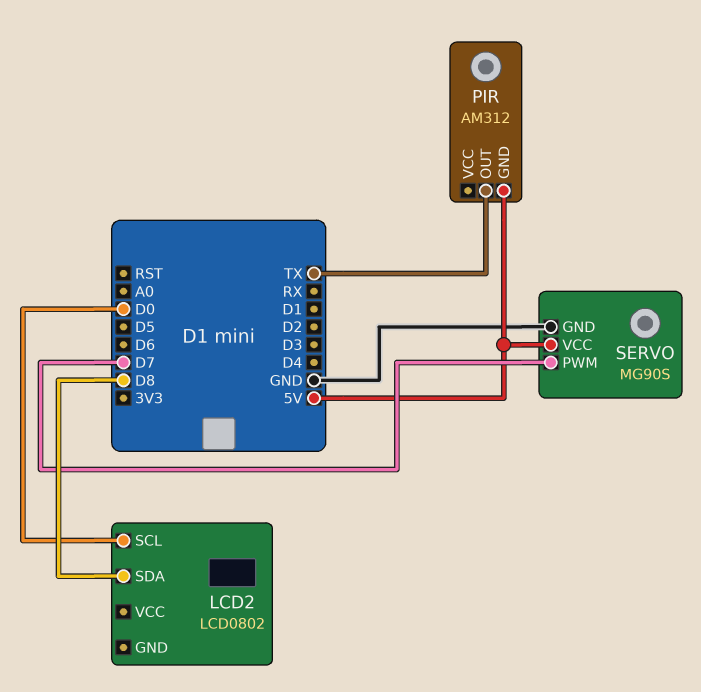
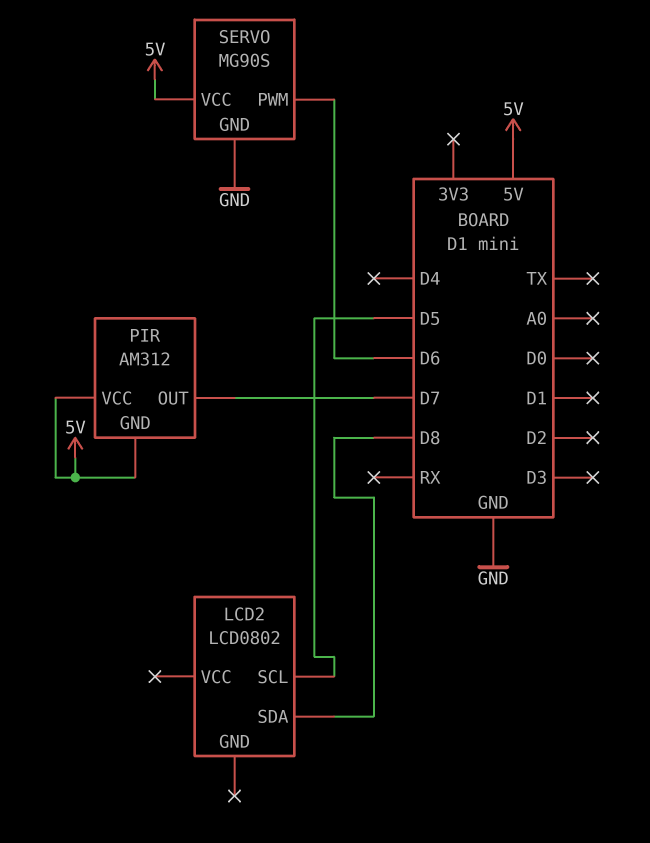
LCD2 pin SCL: D0 -> D5
PIR pin OUT: TX -> D7
PIR pin VCC: none -> 5V
SERVO pin PWM: D7 -> D6

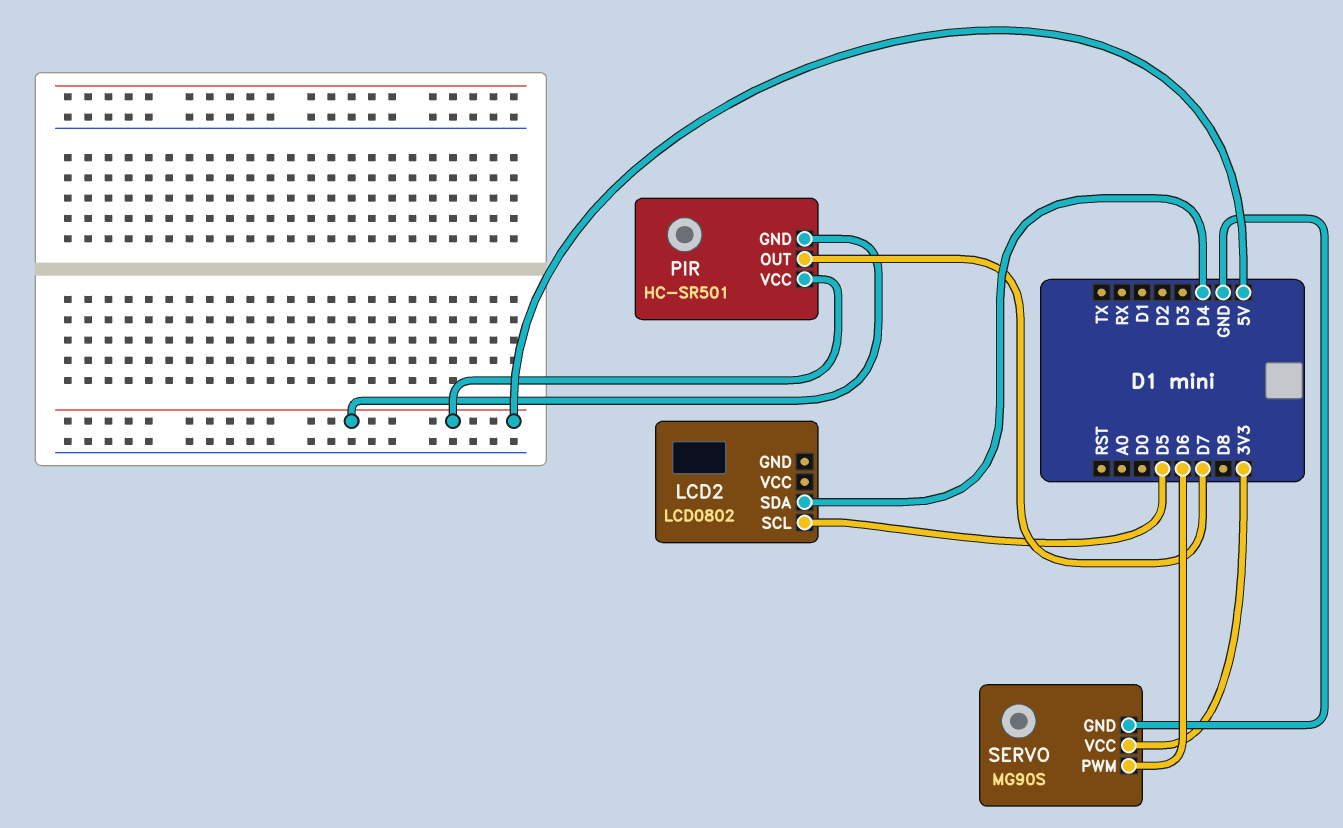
LCD2 pin SDA: D8 -> D4
PIR: AM312 -> HC-SR501
SERVO pin VCC: 5V -> 3V3

